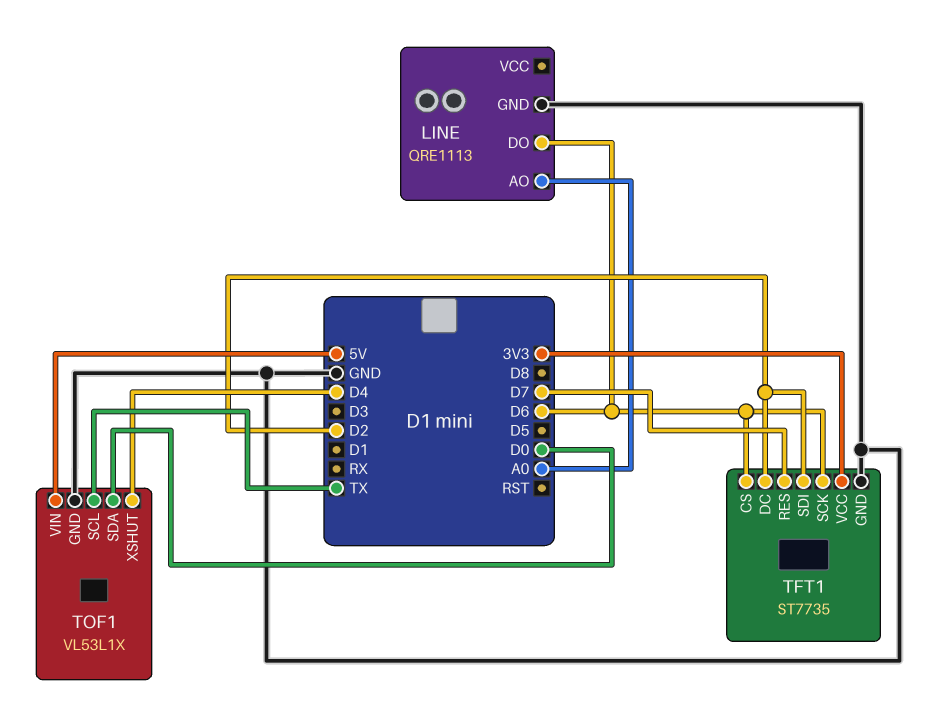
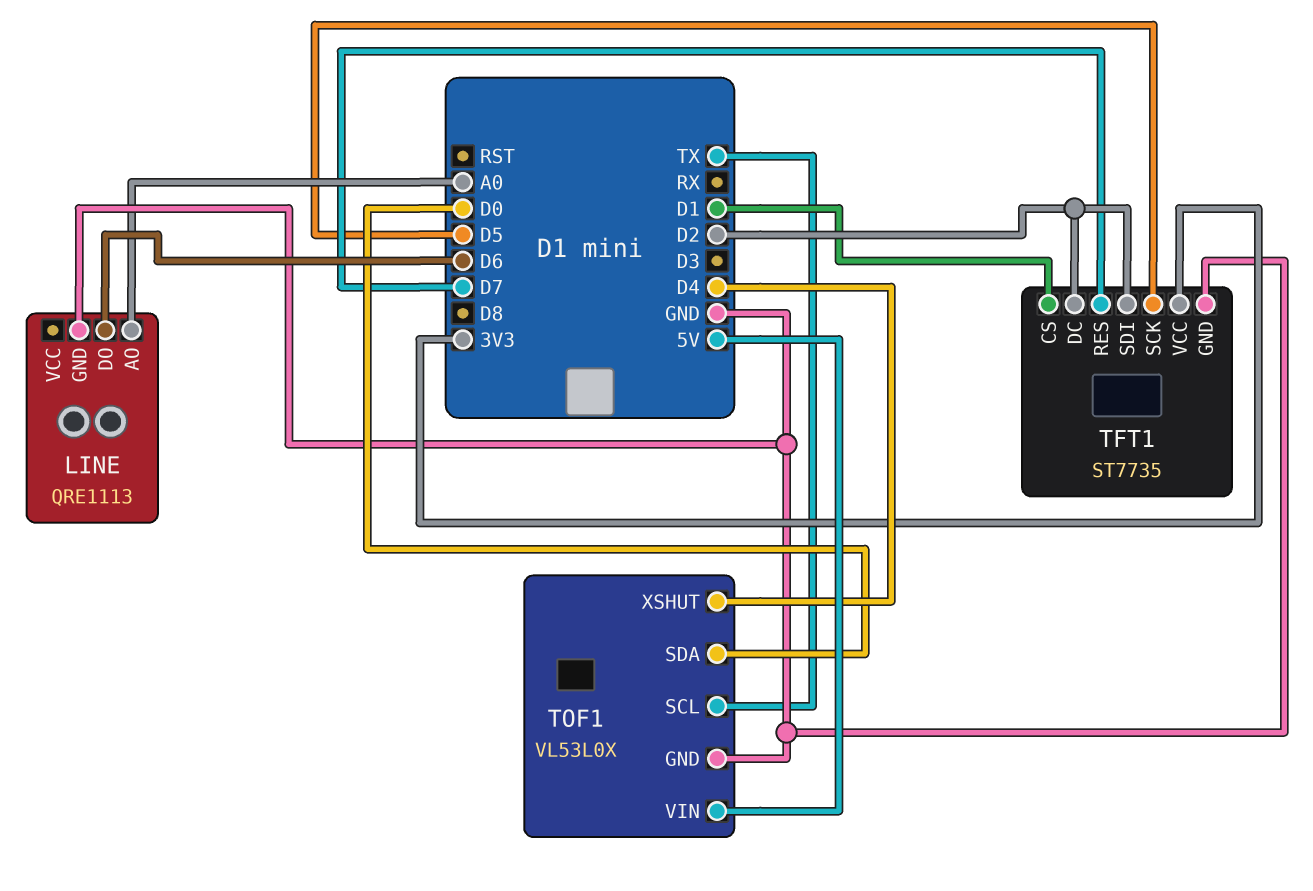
TFT1 pin CS: D6 -> D1
TFT1 pin SCK: D6 -> D5
TOF1: VL53L1X -> VL53L0X

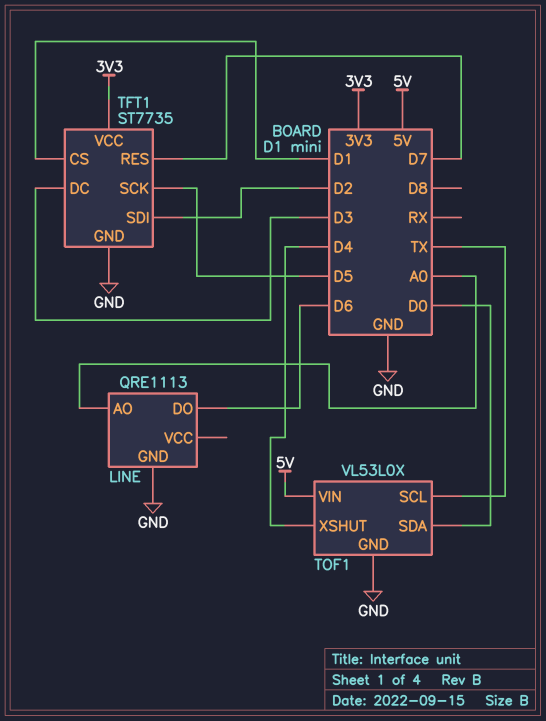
TFT1 pin DC: D2 -> D3

